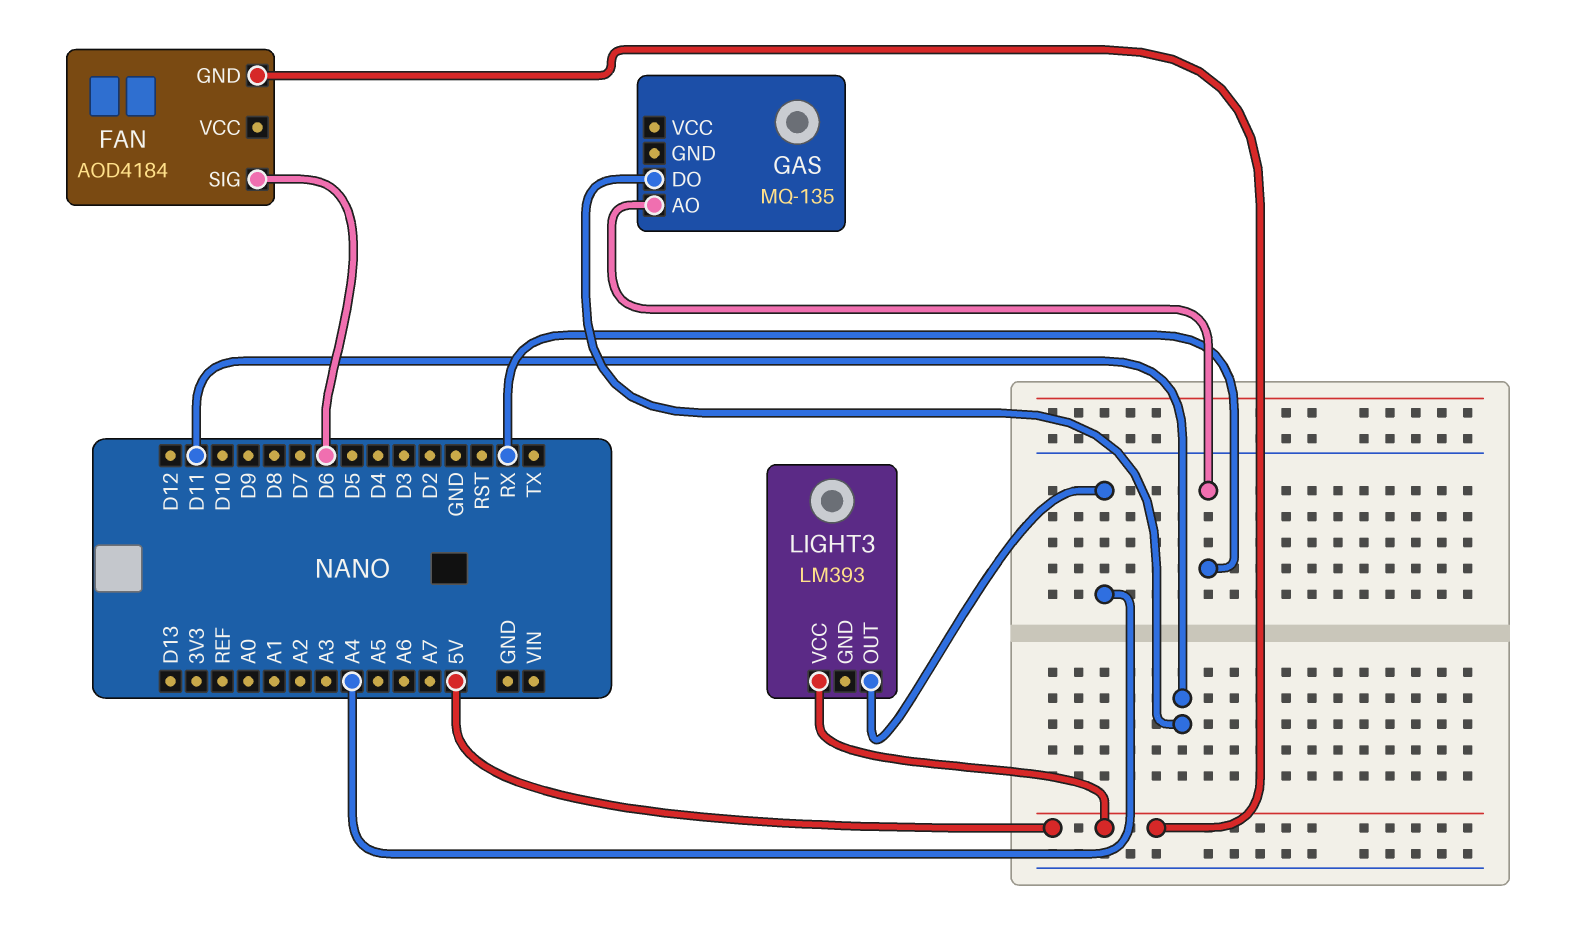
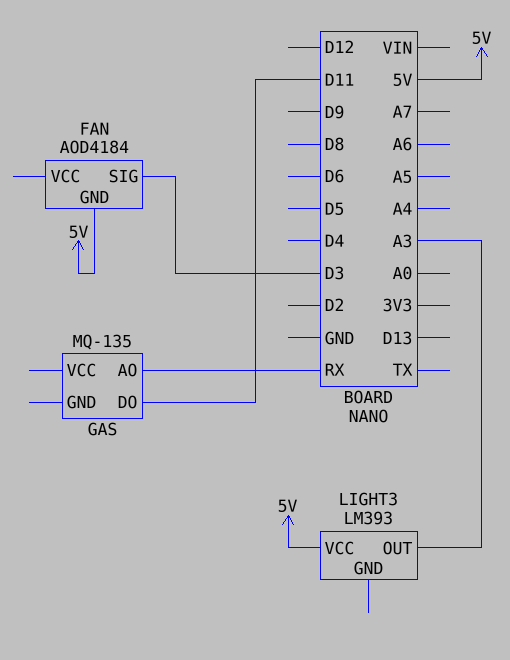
FAN pin SIG: D6 -> D3
LIGHT3 pin OUT: A4 -> A3

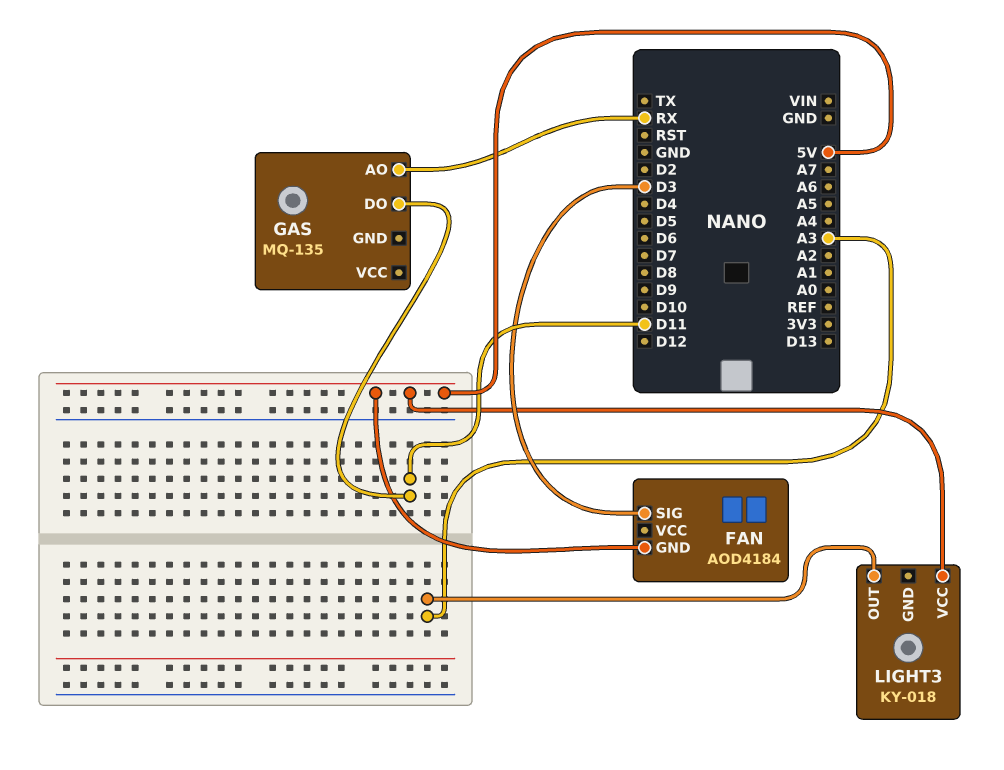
LIGHT3: LM393 -> KY-018

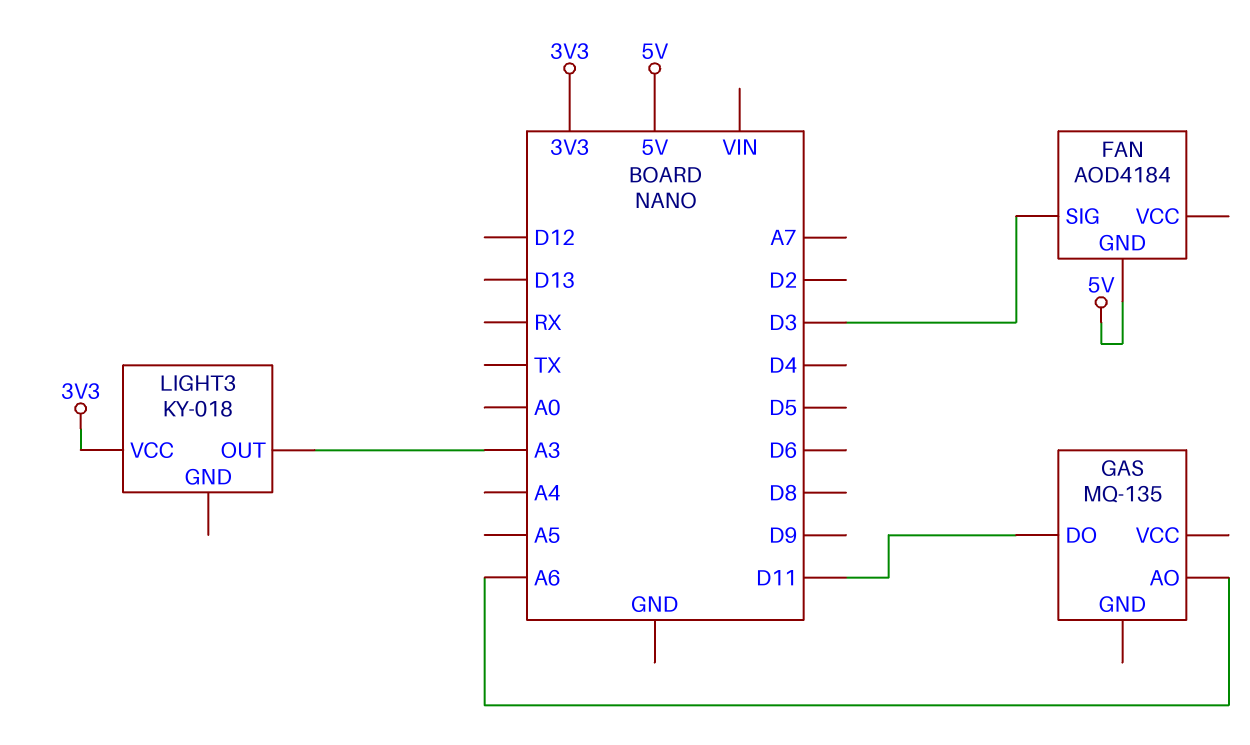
GAS pin AO: RX -> A6
LIGHT3 pin VCC: 5V -> 3V3

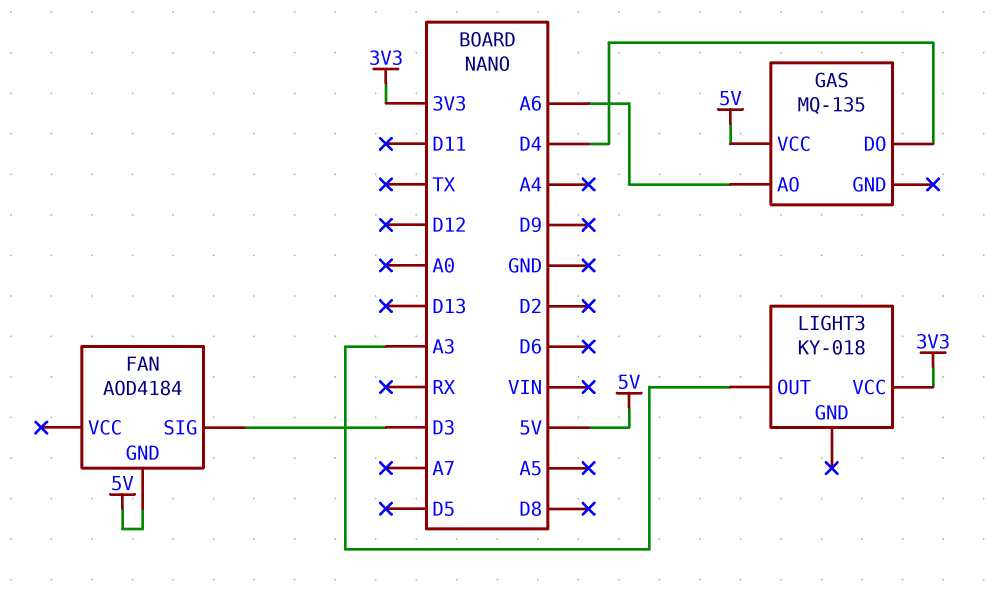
GAS pin DO: D11 -> D4
GAS pin VCC: none -> 5V

